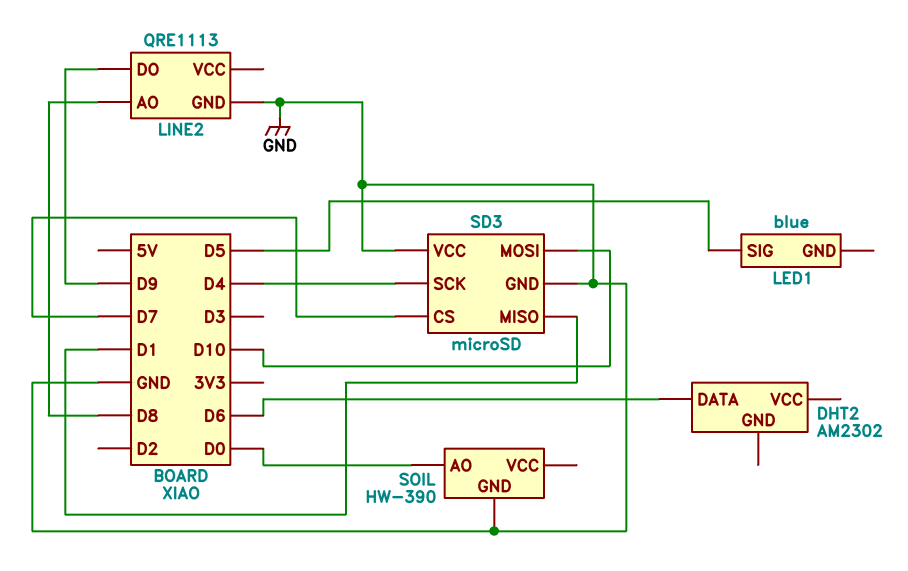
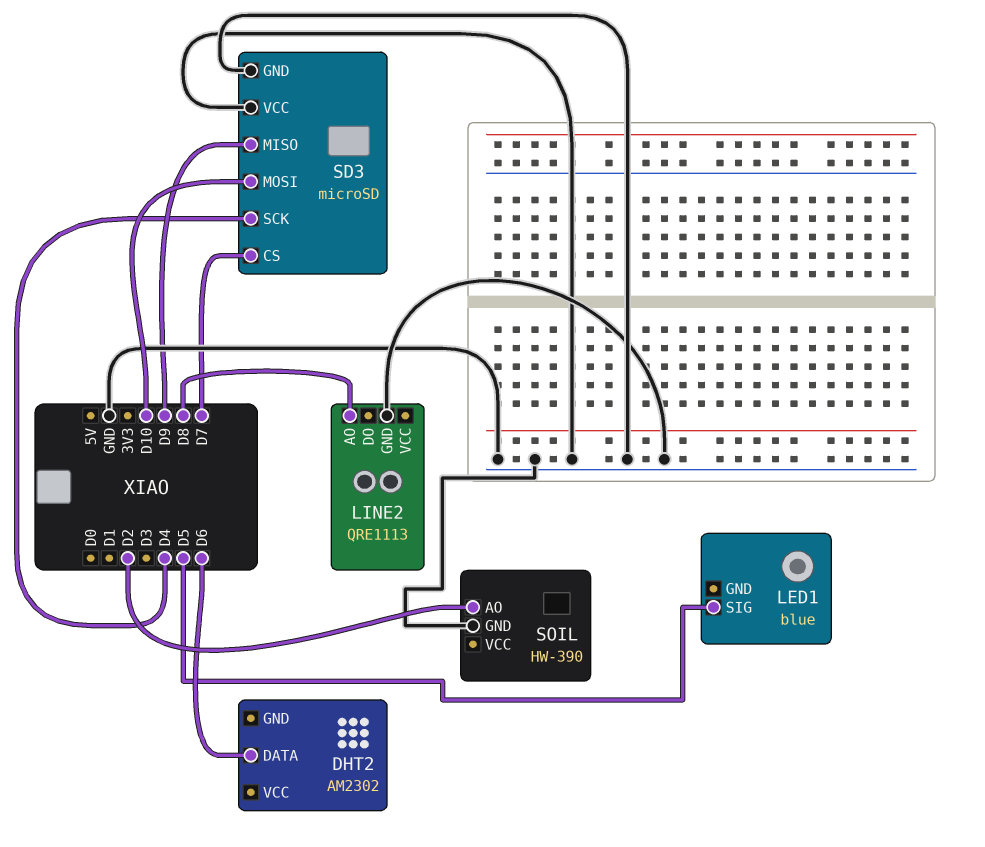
LINE2 pin DO: D9 -> none
SD3 pin MISO: D1 -> D9
SOIL pin AO: D0 -> D2

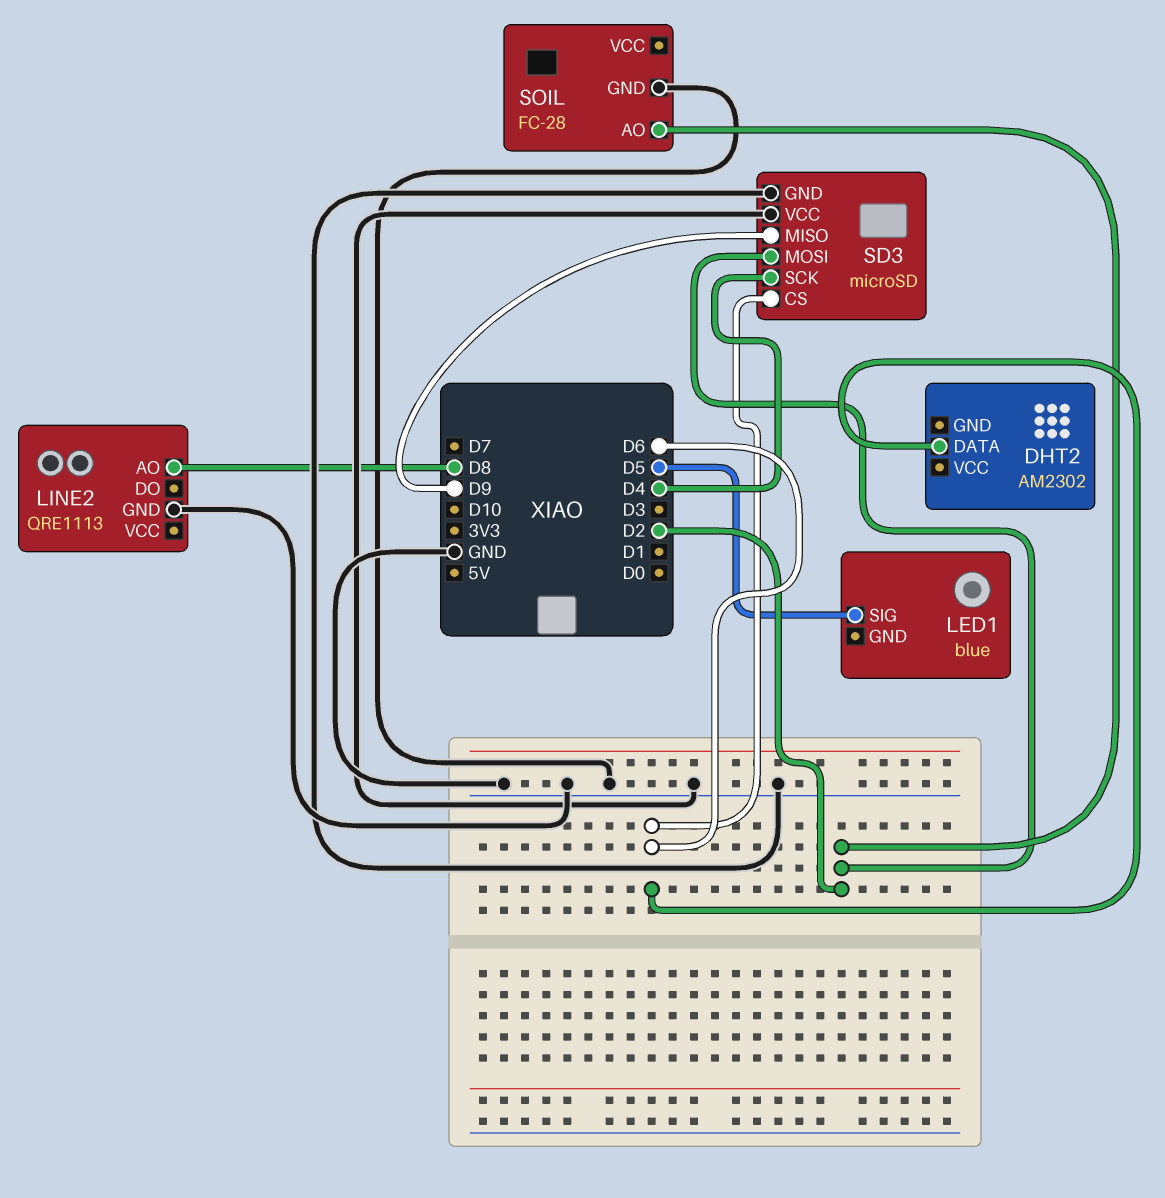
SD3 pin CS: D7 -> D6
SD3 pin MOSI: D10 -> D2
SOIL: HW-390 -> FC-28

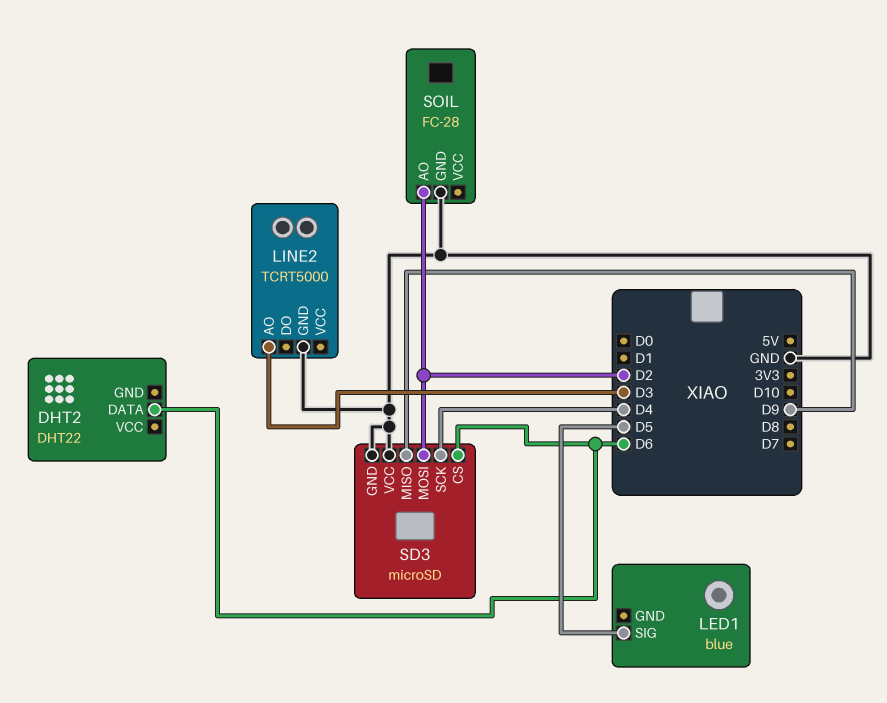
DHT2: AM2302 -> DHT22
LINE2: QRE1113 -> TCRT5000
LINE2 pin AO: D8 -> D3

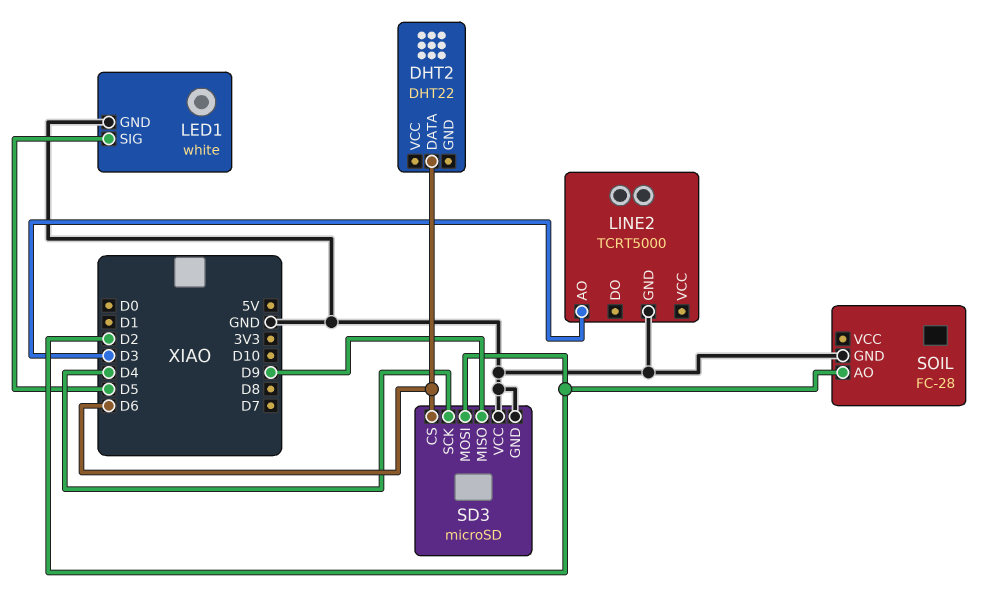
LED1: blue -> white
LED1 pin GND: none -> GND

